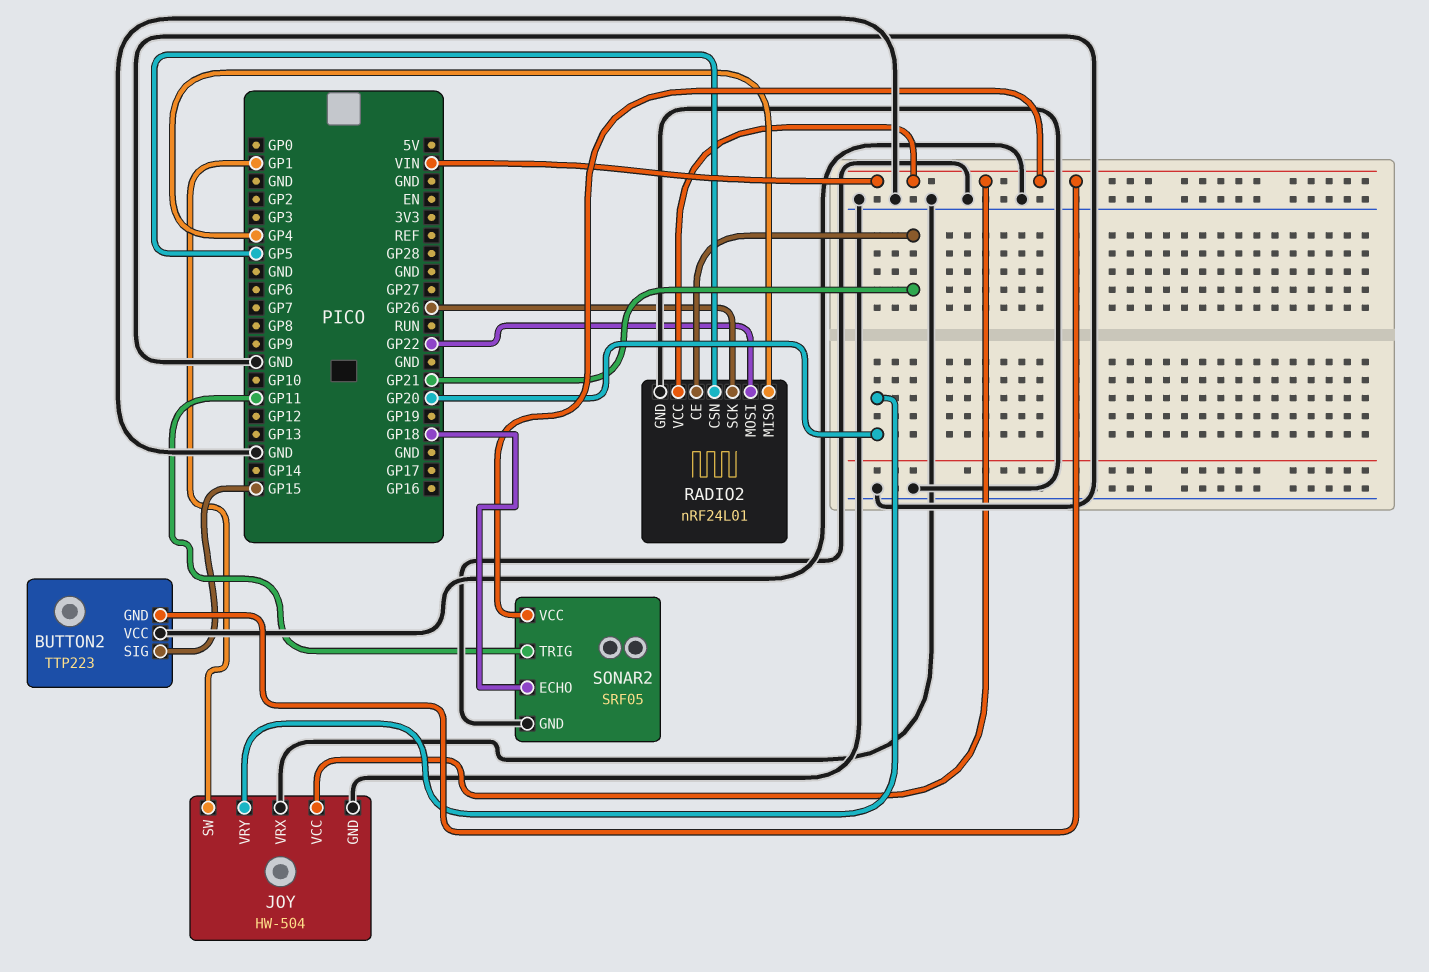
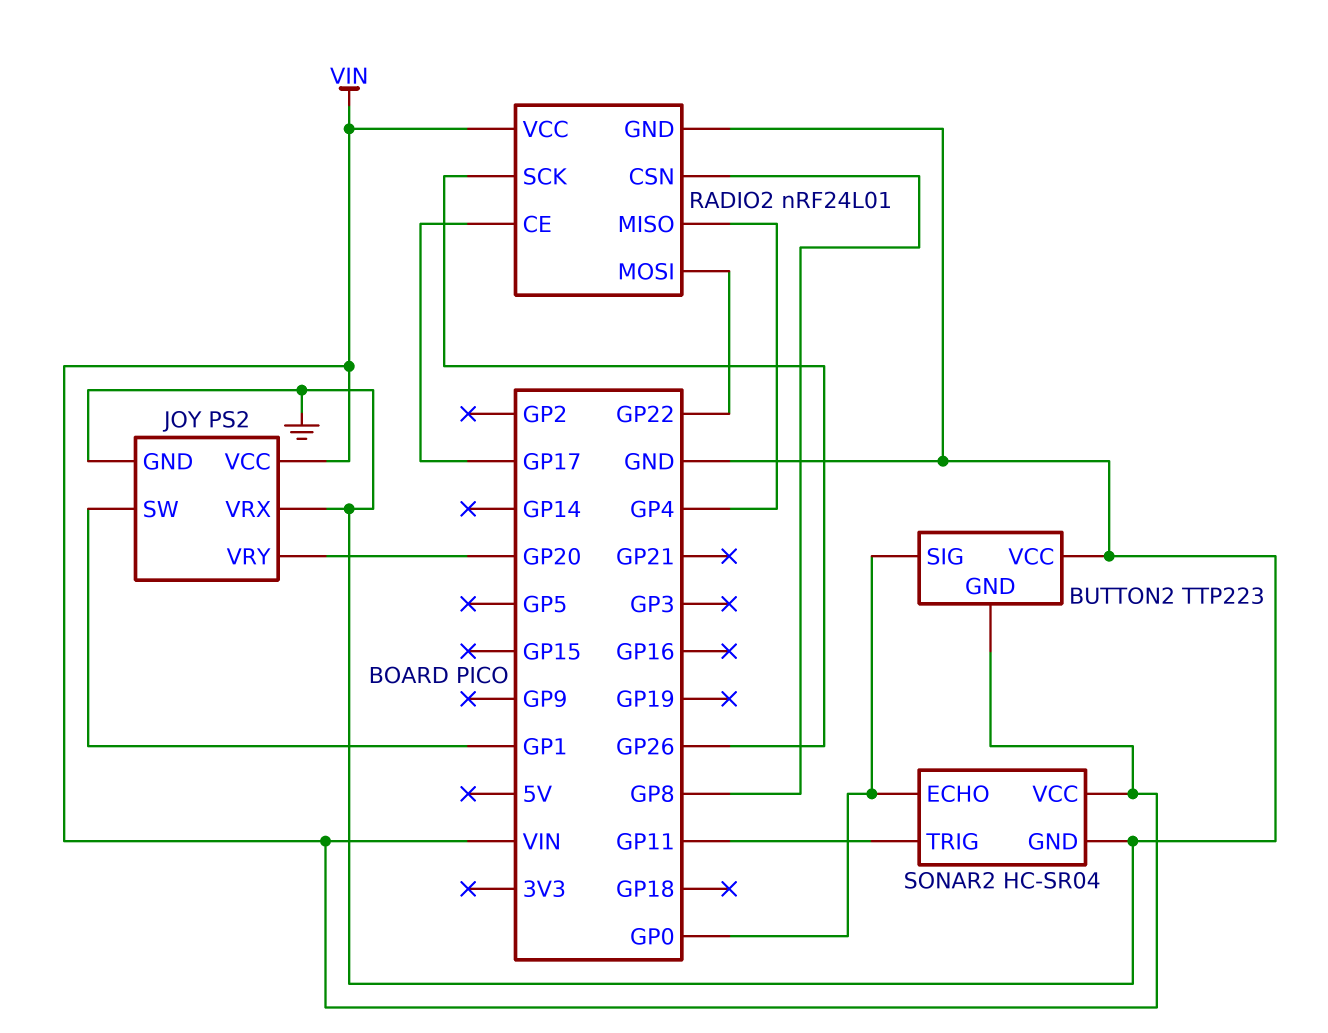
BUTTON2 pin SIG: GP15 -> GP0
JOY: HW-504 -> PS2
RADIO2 pin CE: GP21 -> GP17
RADIO2 pin CSN: GP5 -> GP8
SONAR2: SRF05 -> HC-SR04
SONAR2 pin ECHO: GP18 -> GP0

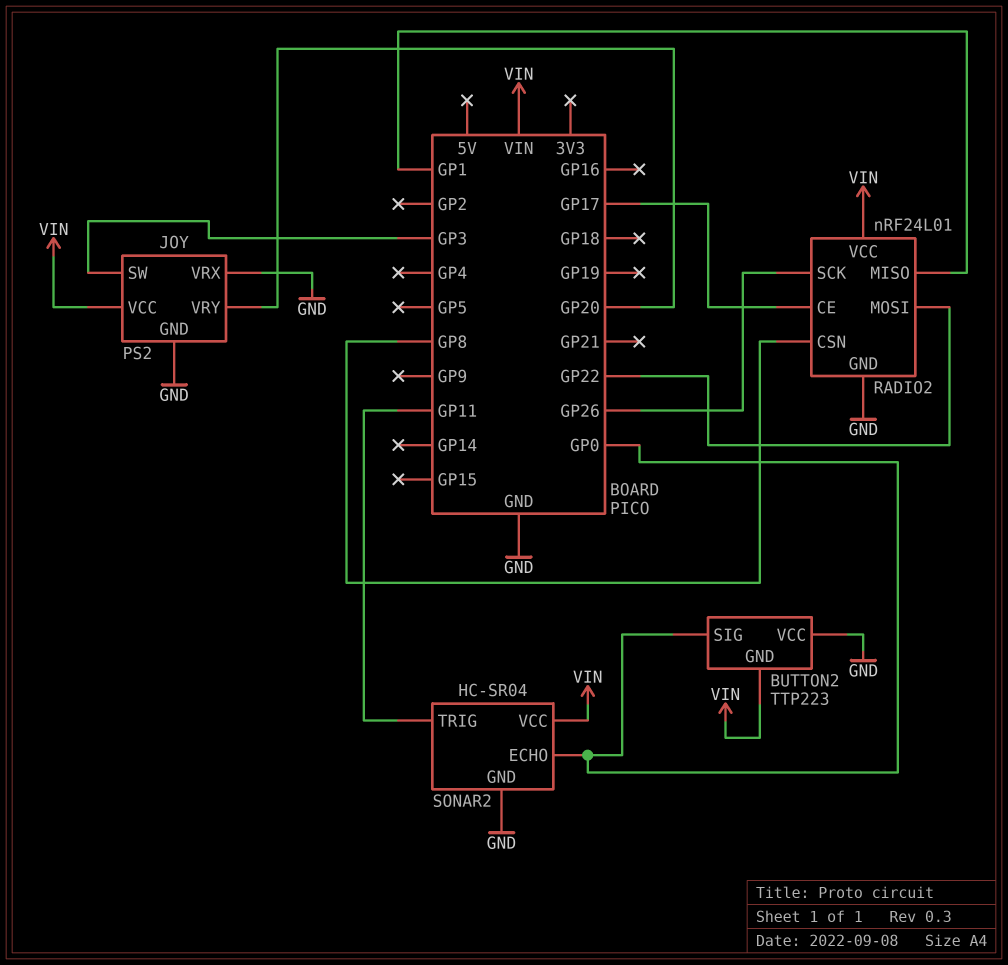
JOY pin SW: GP1 -> GP3
RADIO2 pin MISO: GP4 -> GP1

